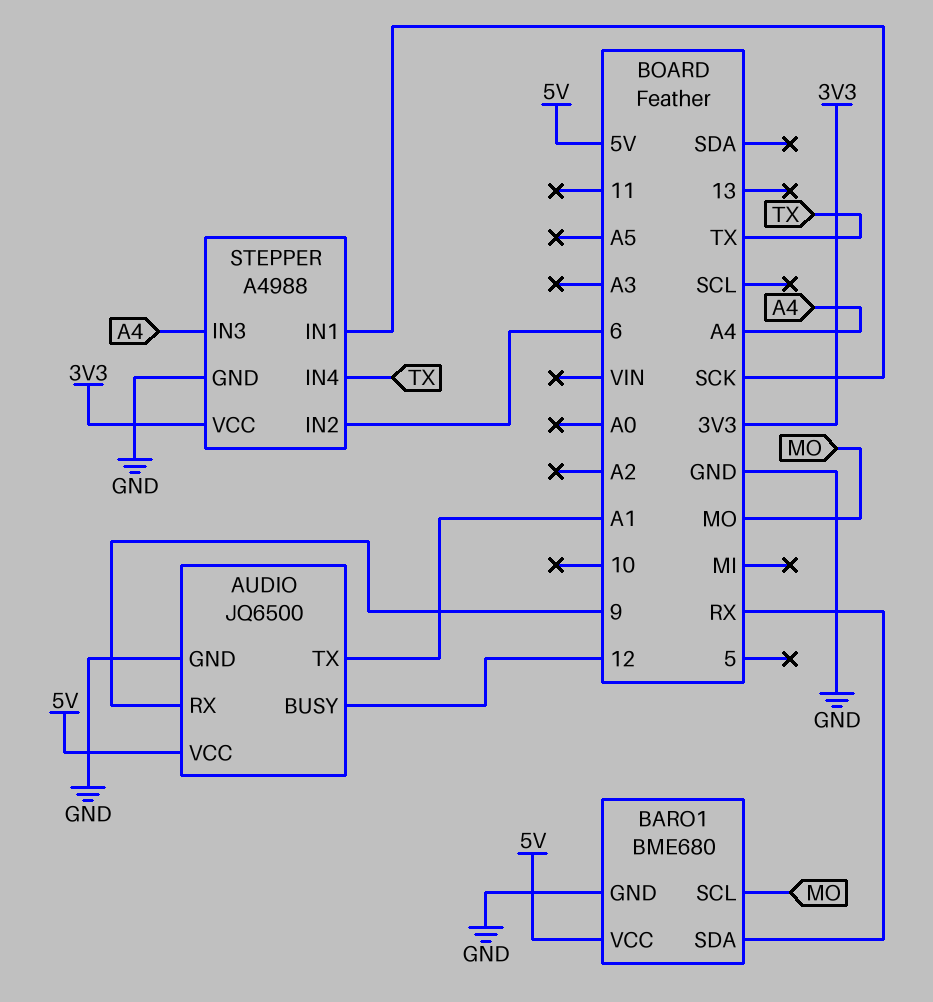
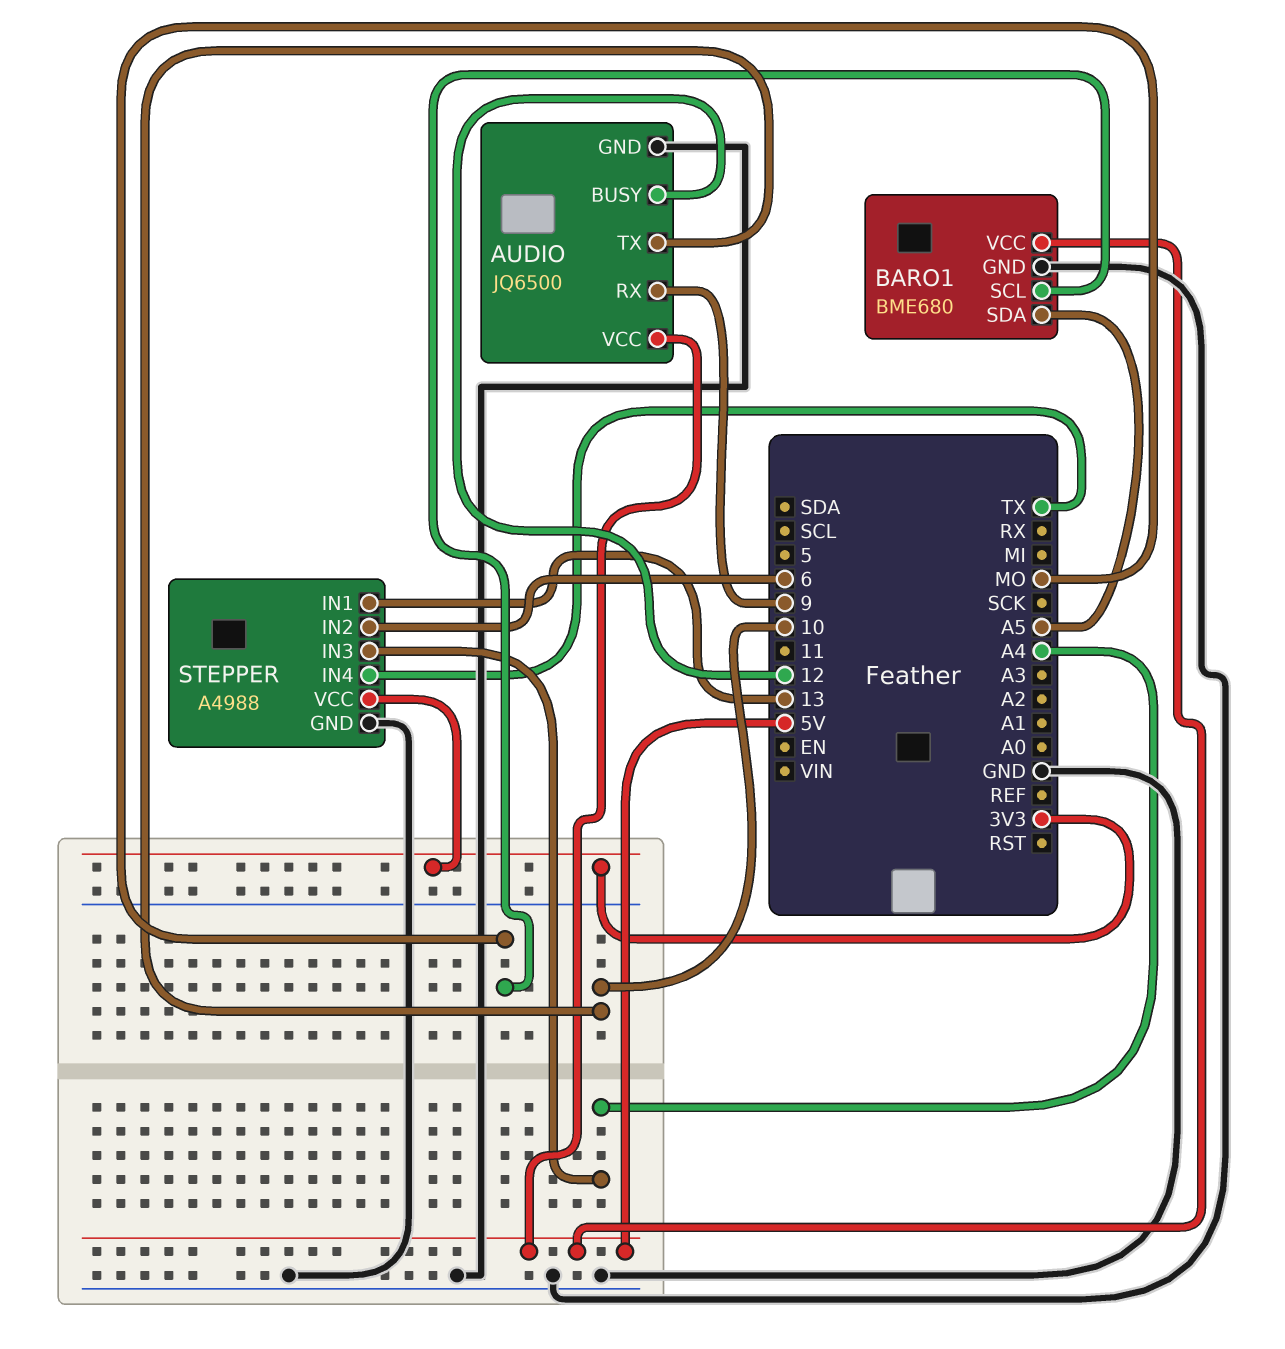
AUDIO pin TX: A1 -> 10
BARO1 pin SDA: RX -> A5
STEPPER pin IN1: SCK -> 13

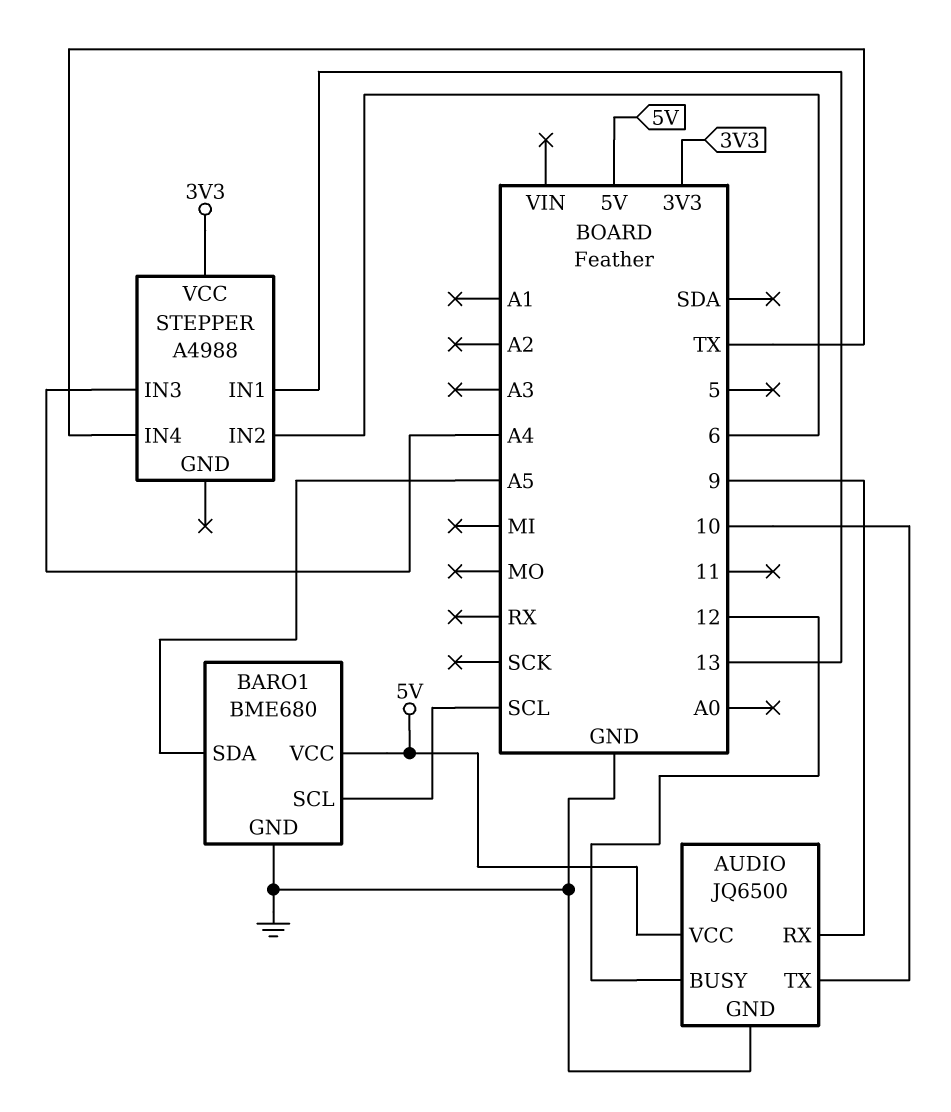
BARO1 pin SCL: MO -> SCL
STEPPER pin GND: GND -> none

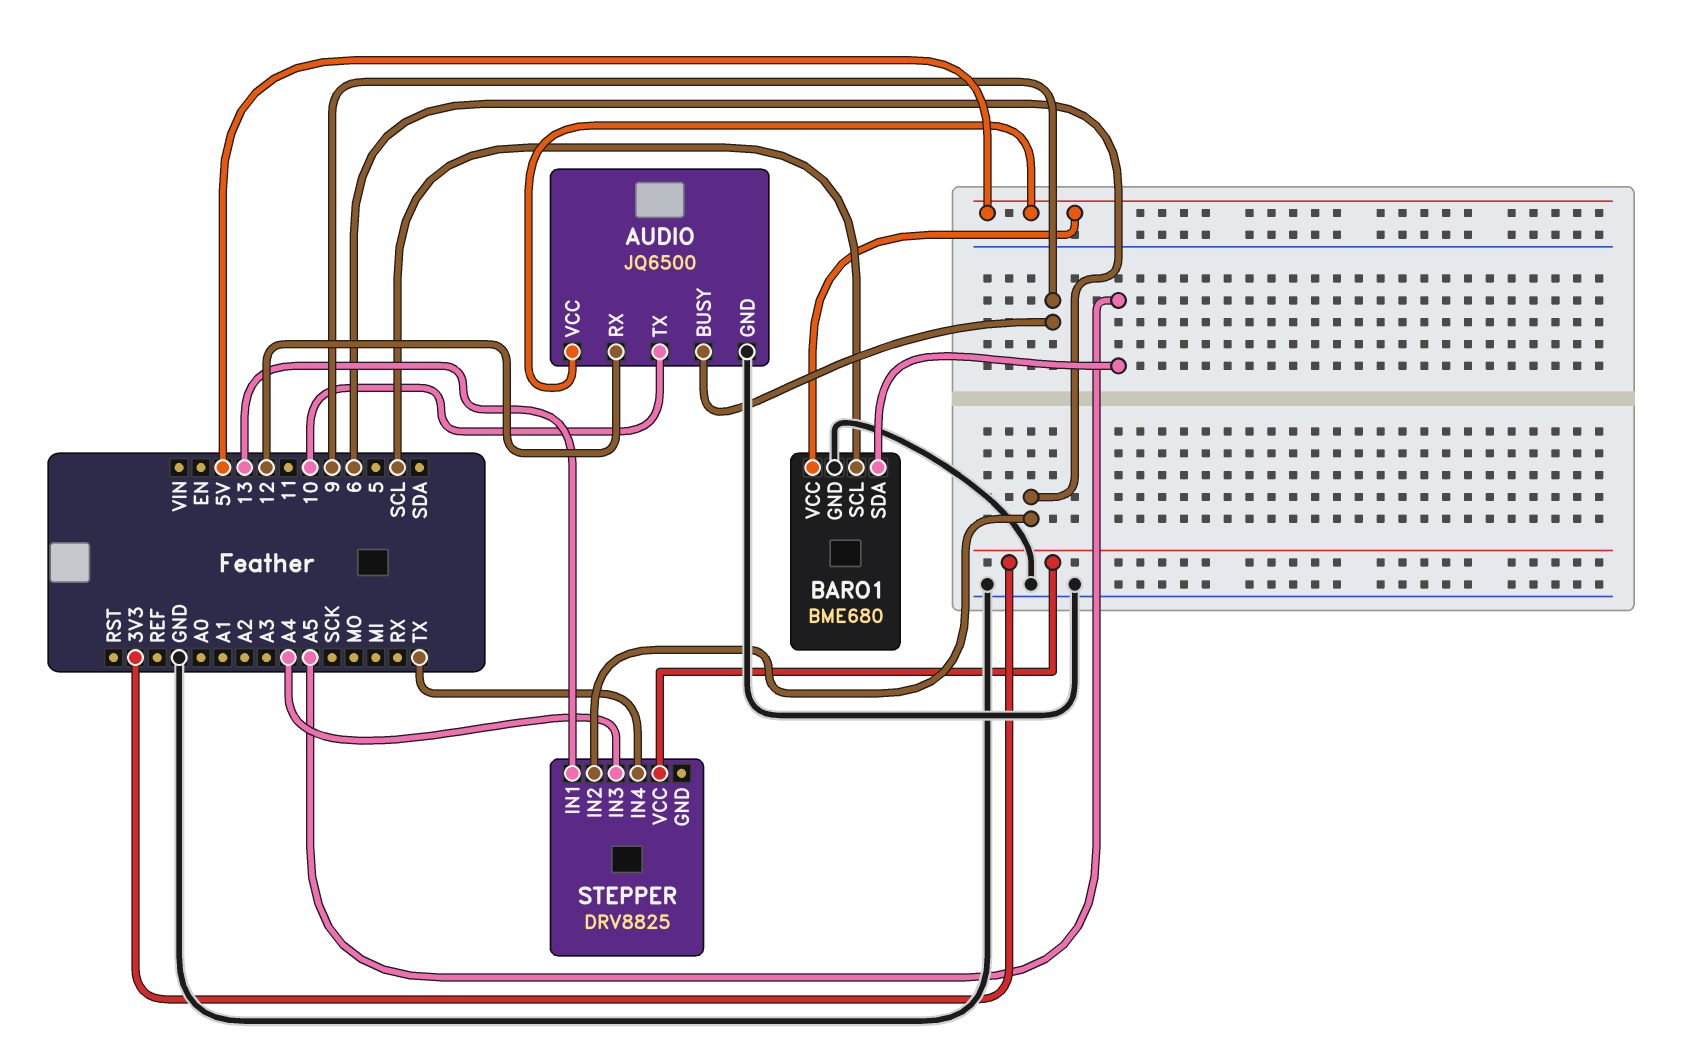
AUDIO pin BUSY: 12 -> 9
AUDIO pin RX: 9 -> 12
STEPPER: A4988 -> DRV8825

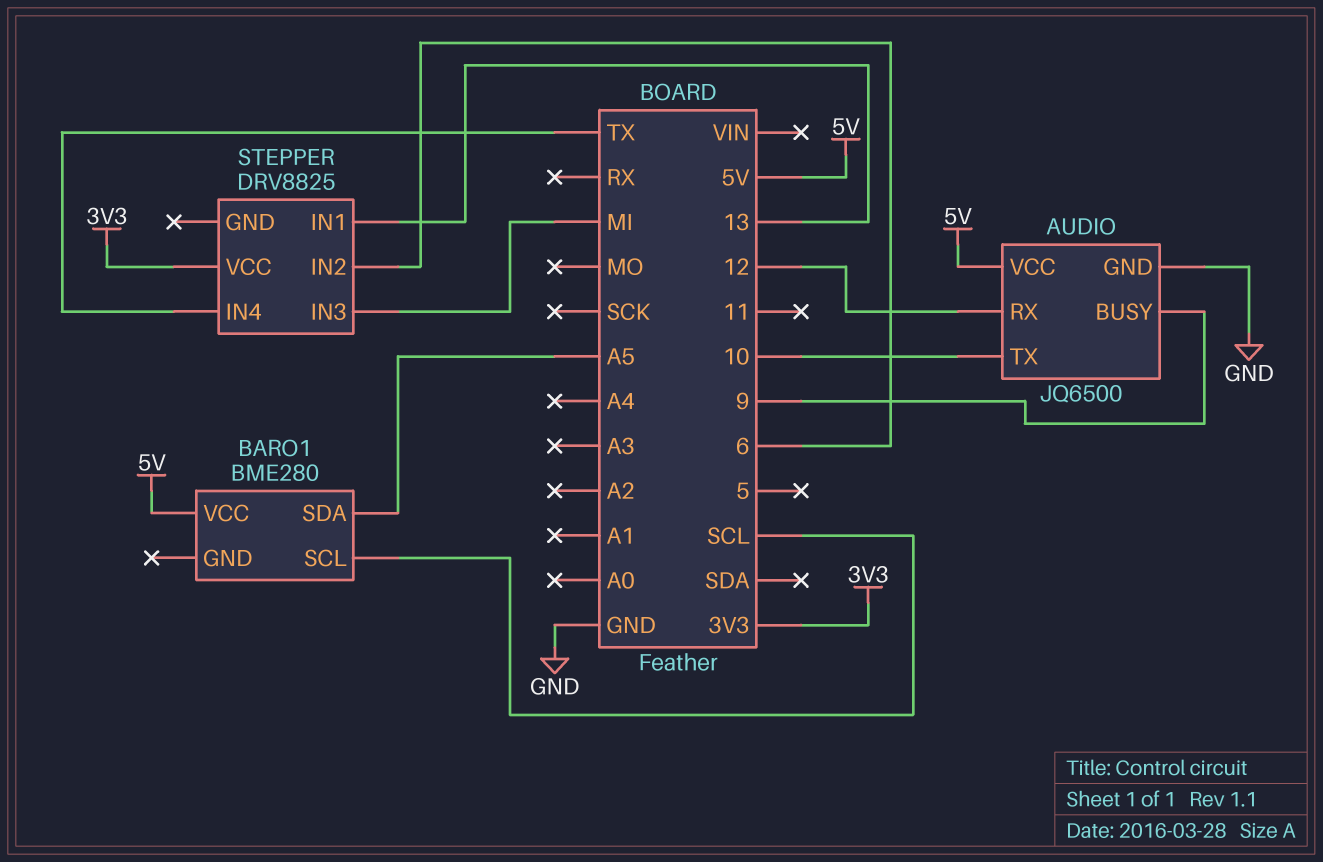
BARO1: BME680 -> BME280
BARO1 pin GND: GND -> none
STEPPER pin IN3: A4 -> MI

